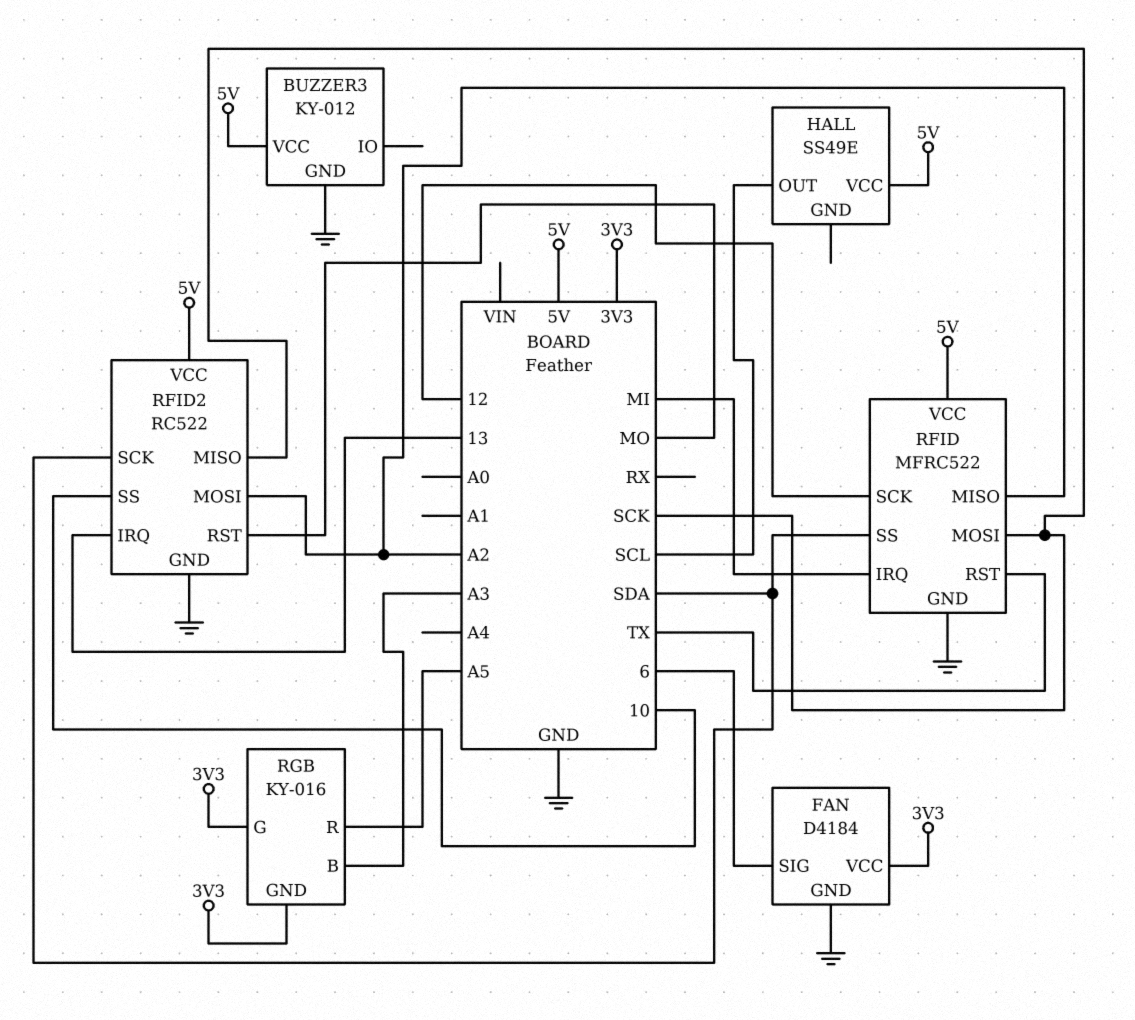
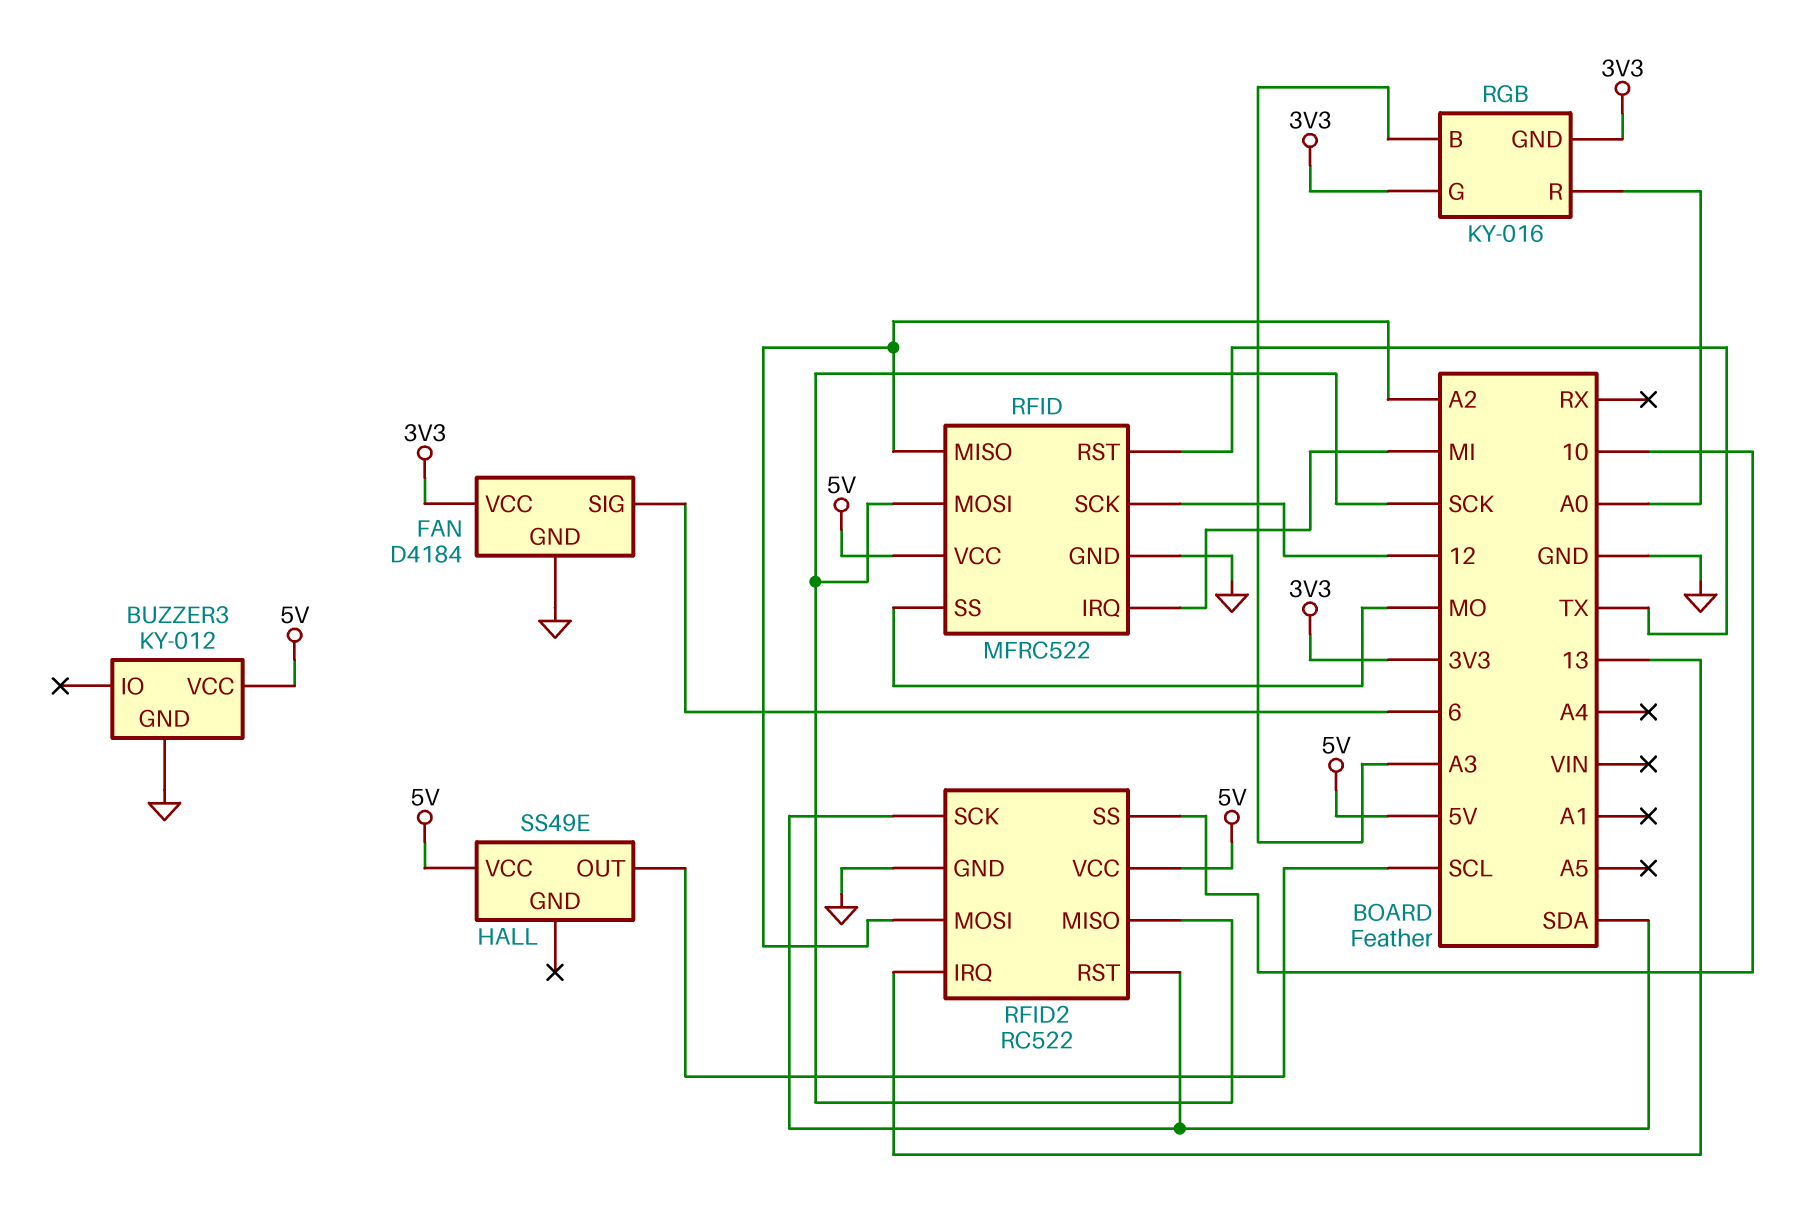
RFID pin SS: SDA -> MO
RFID2 pin RST: MO -> SDA
RGB pin R: A5 -> A0

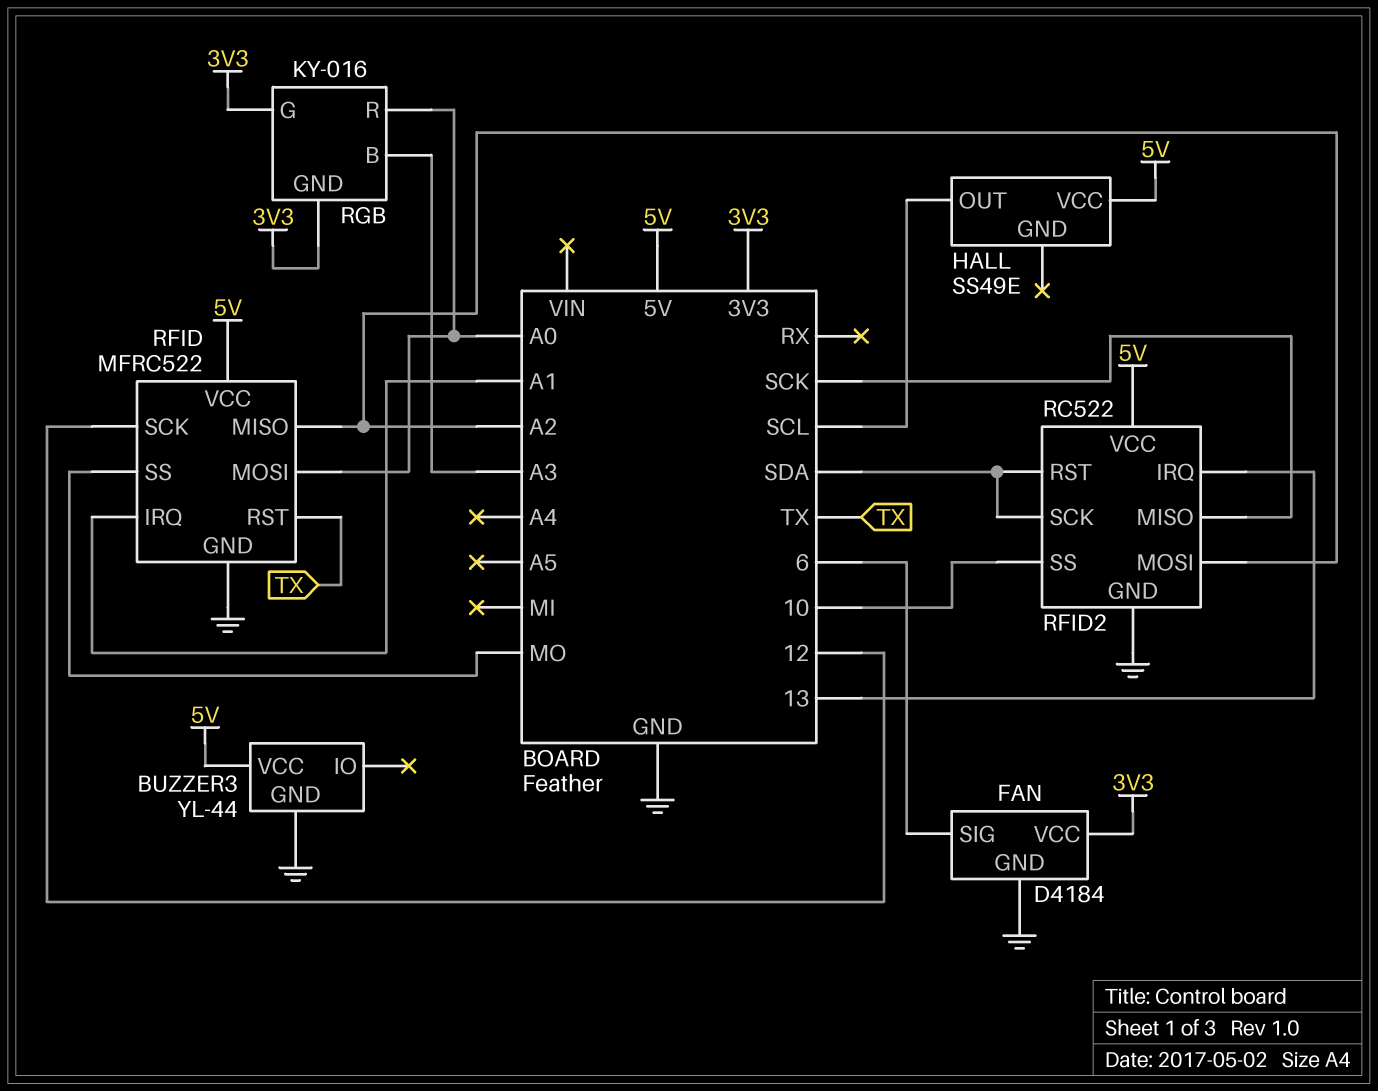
BUZZER3: KY-012 -> YL-44
RFID pin IRQ: MI -> A1
RFID pin MOSI: SCK -> A0

